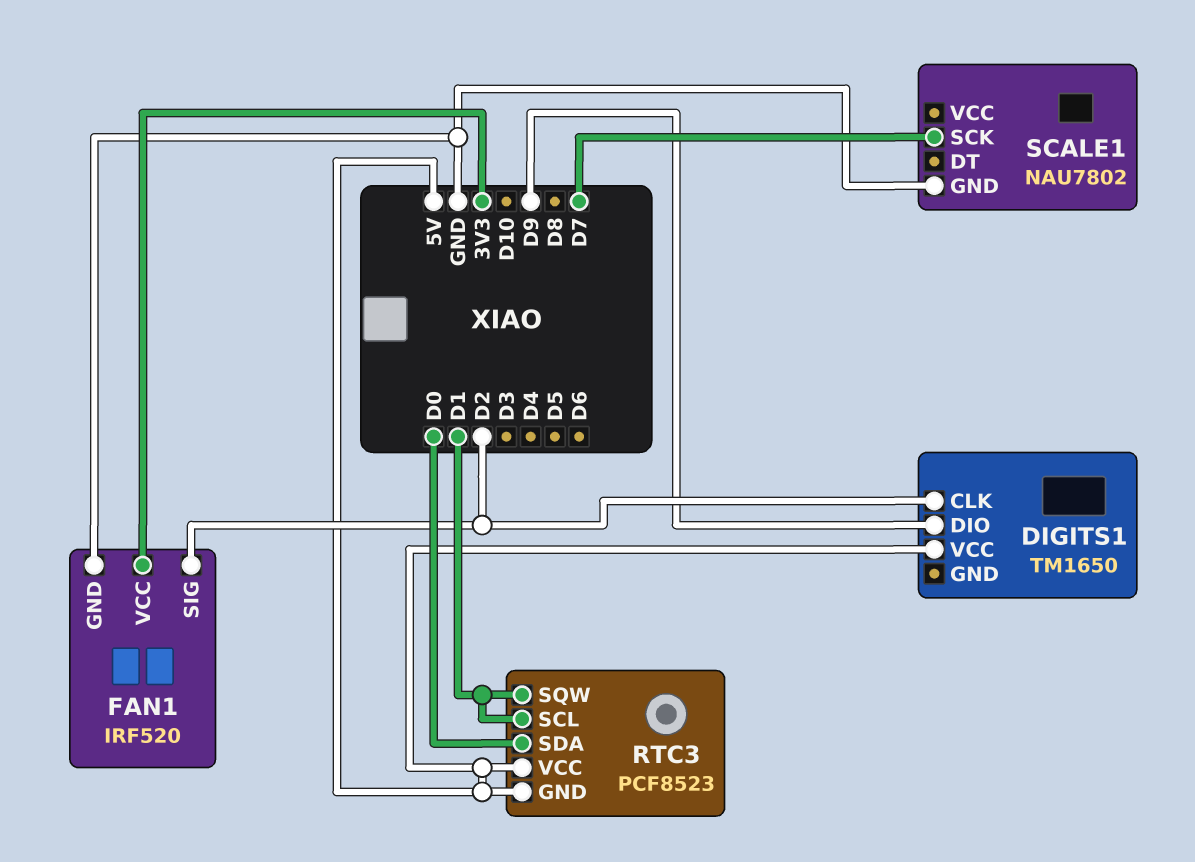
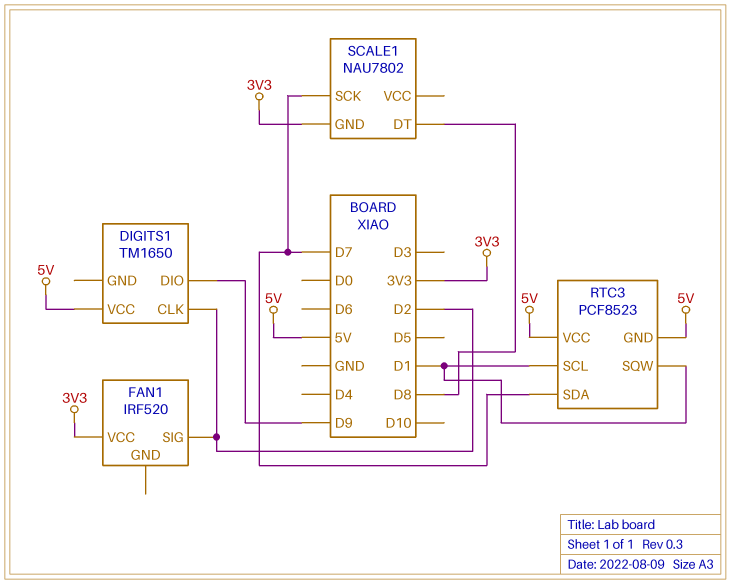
FAN1 pin GND: GND -> none
RTC3 pin SDA: D0 -> D7
SCALE1 pin DT: none -> D8
SCALE1 pin GND: GND -> 3V3

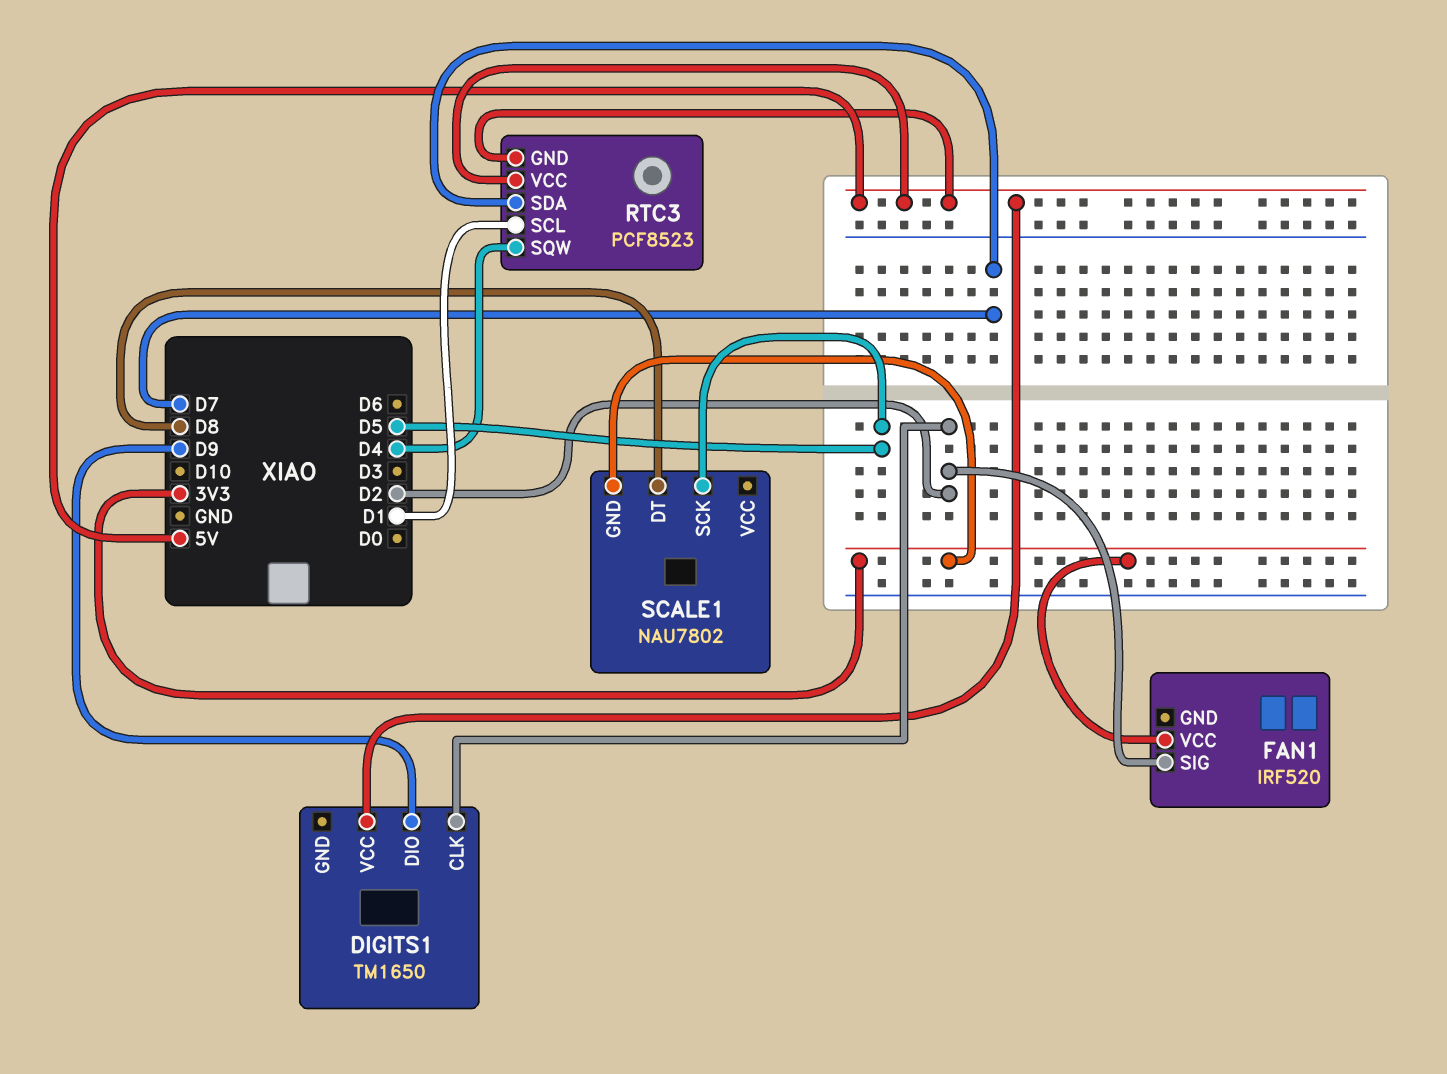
RTC3 pin SQW: D1 -> D4
SCALE1 pin SCK: D7 -> D5

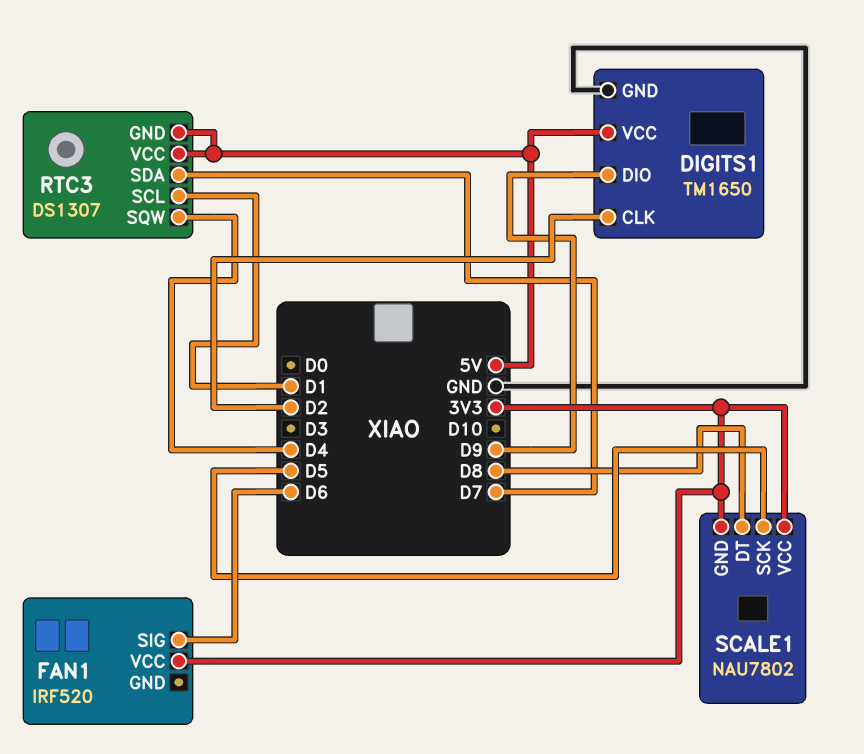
DIGITS1 pin GND: none -> GND
FAN1 pin SIG: D2 -> D6
RTC3: PCF8523 -> DS1307
SCALE1 pin VCC: none -> 3V3

